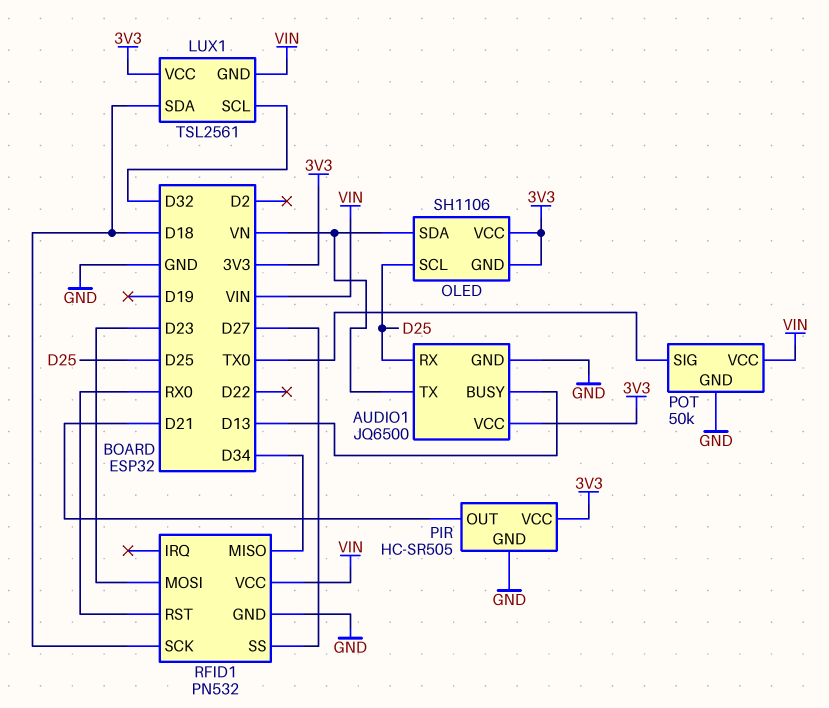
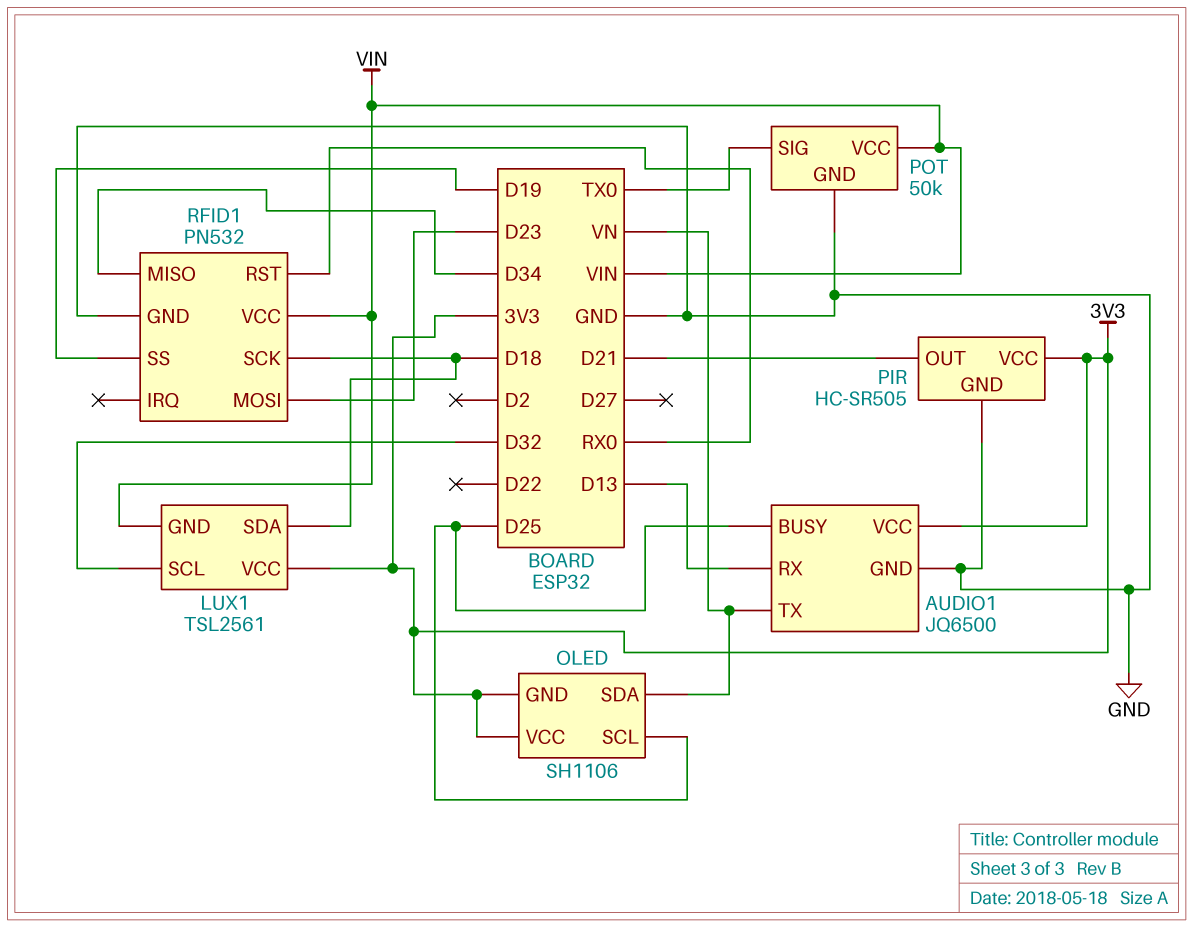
AUDIO1 pin BUSY: D13 -> D25
AUDIO1 pin RX: D25 -> D13
RFID1 pin SS: D27 -> D19

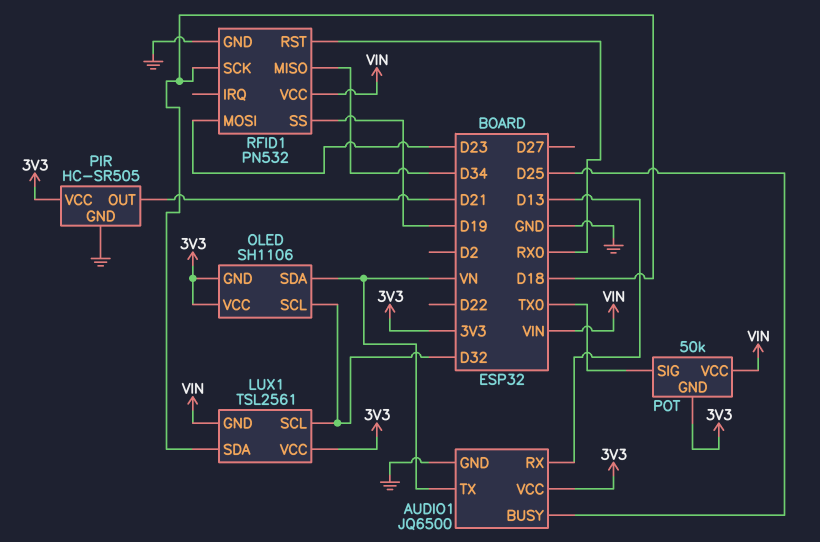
OLED pin SCL: D25 -> D32
POT pin GND: GND -> 3V3

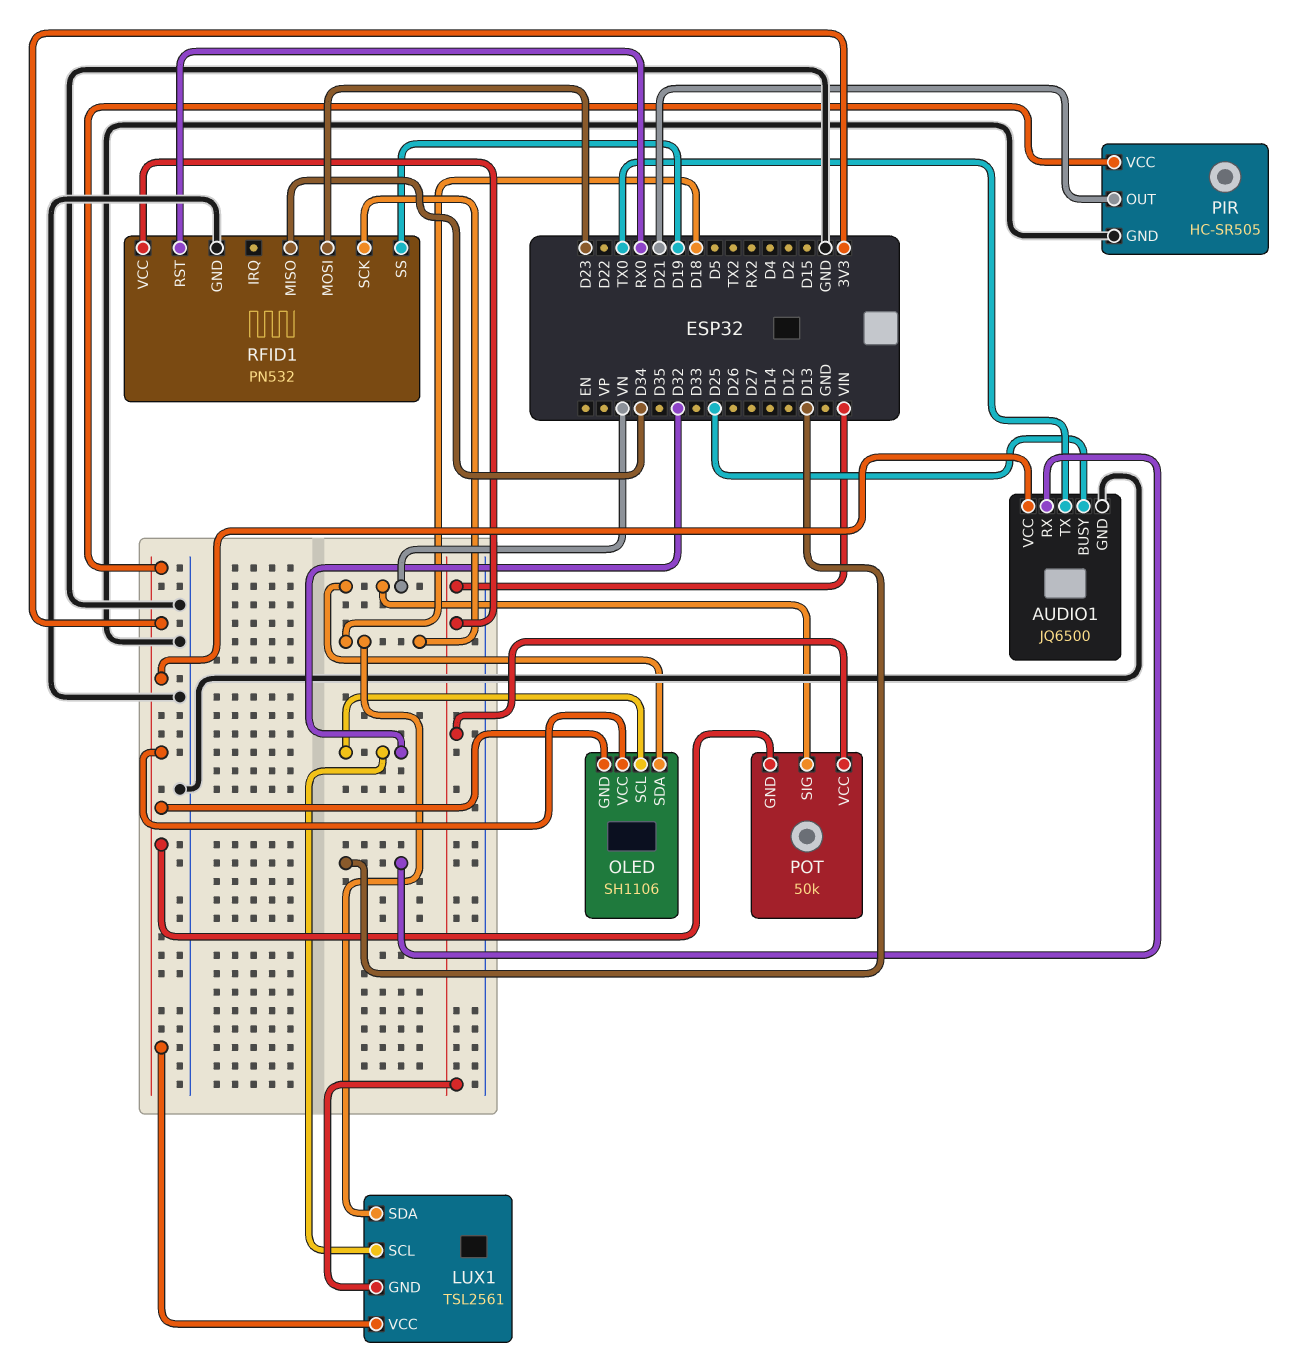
AUDIO1 pin TX: VN -> TX0
POT pin SIG: TX0 -> VN

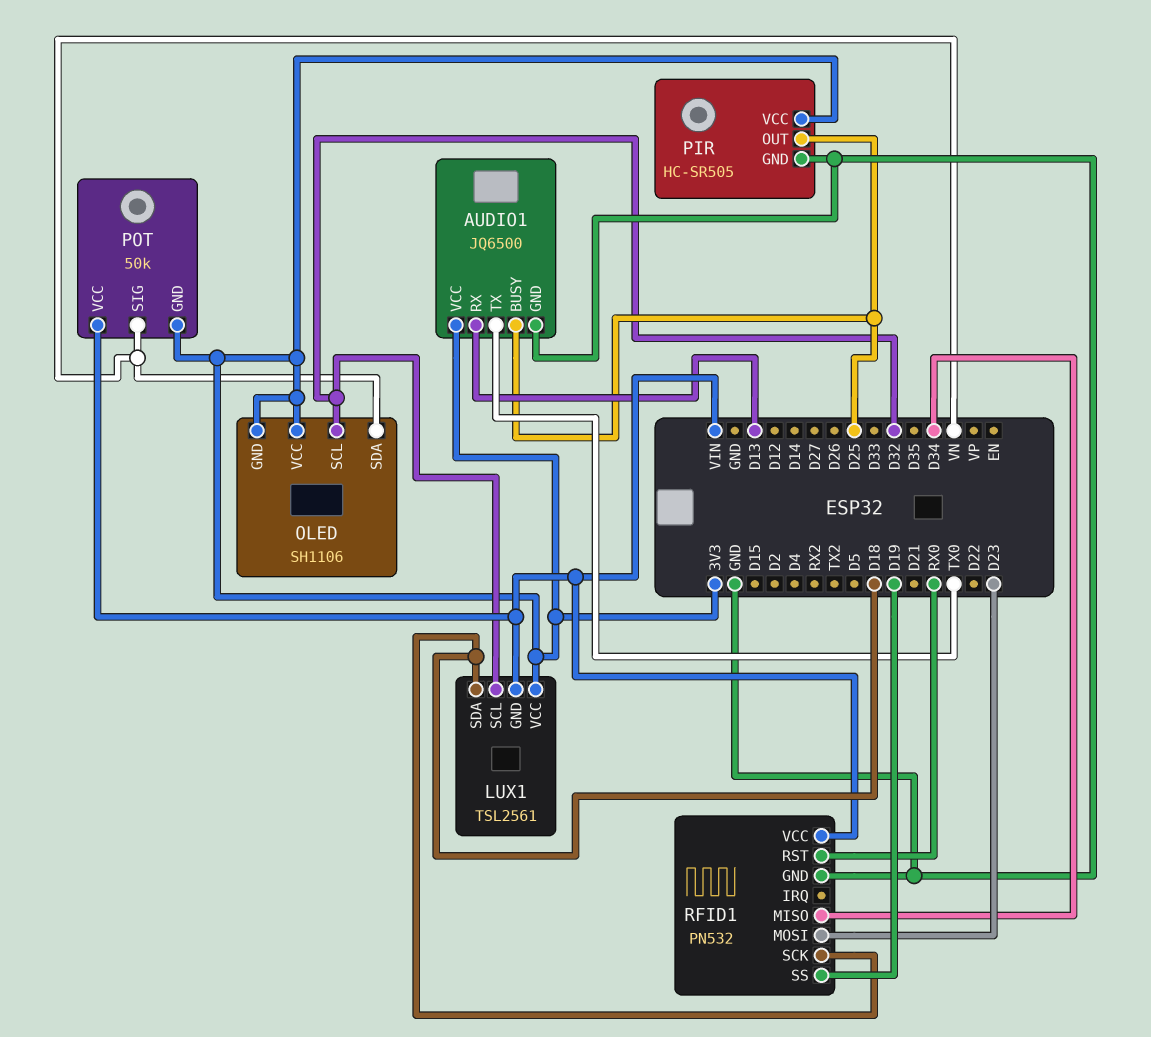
PIR pin OUT: D21 -> D25

